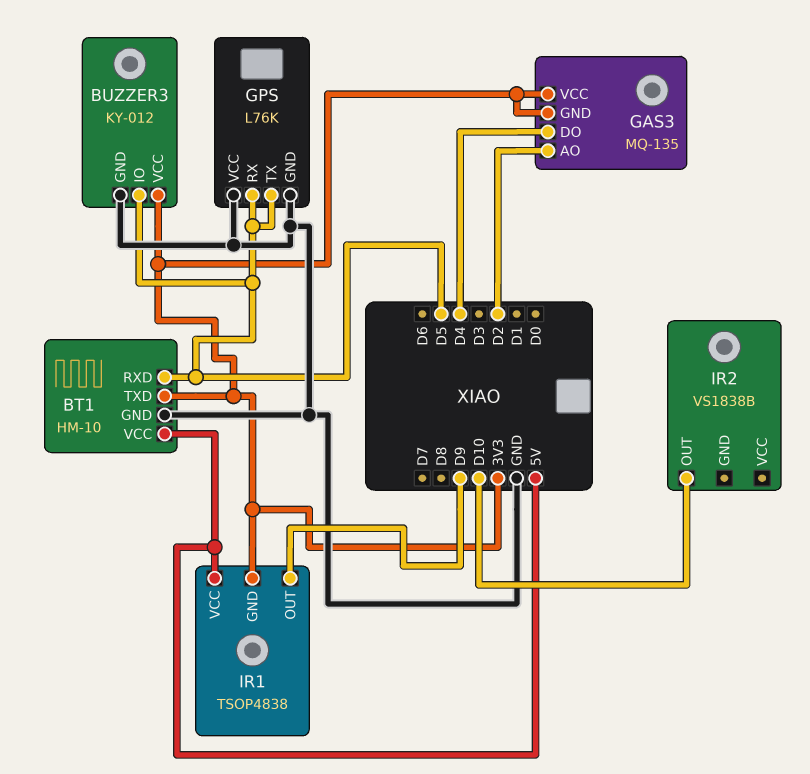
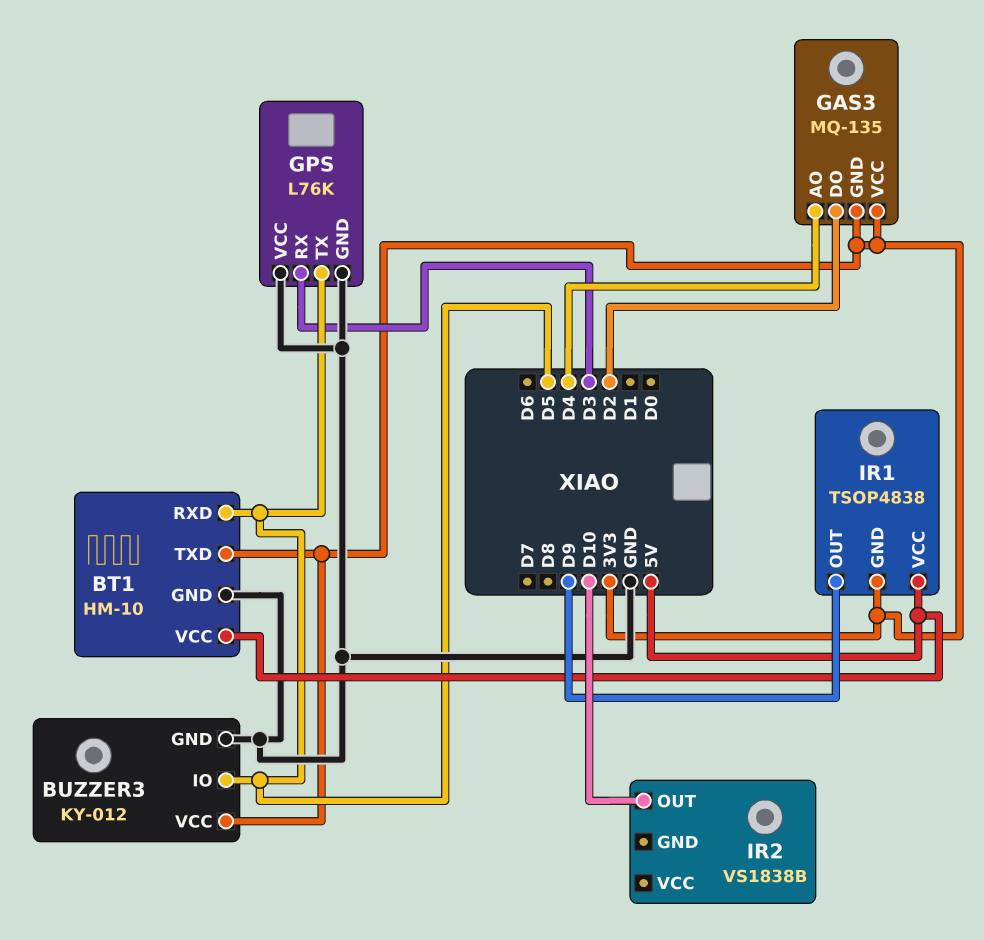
GAS3 pin AO: D2 -> D4
GAS3 pin DO: D4 -> D2
GPS pin RX: D5 -> D3

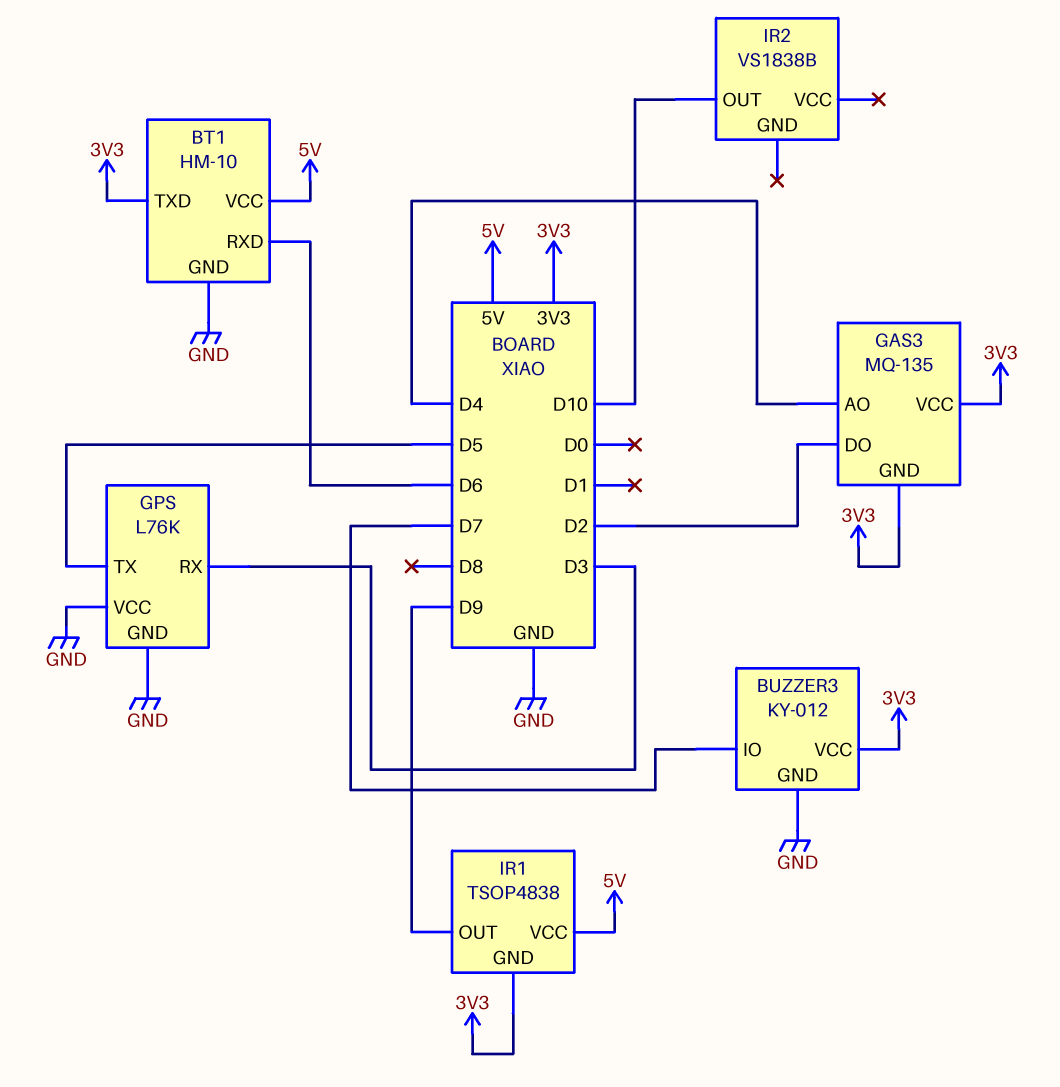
BT1 pin RXD: D5 -> D6
BUZZER3 pin IO: D5 -> D7

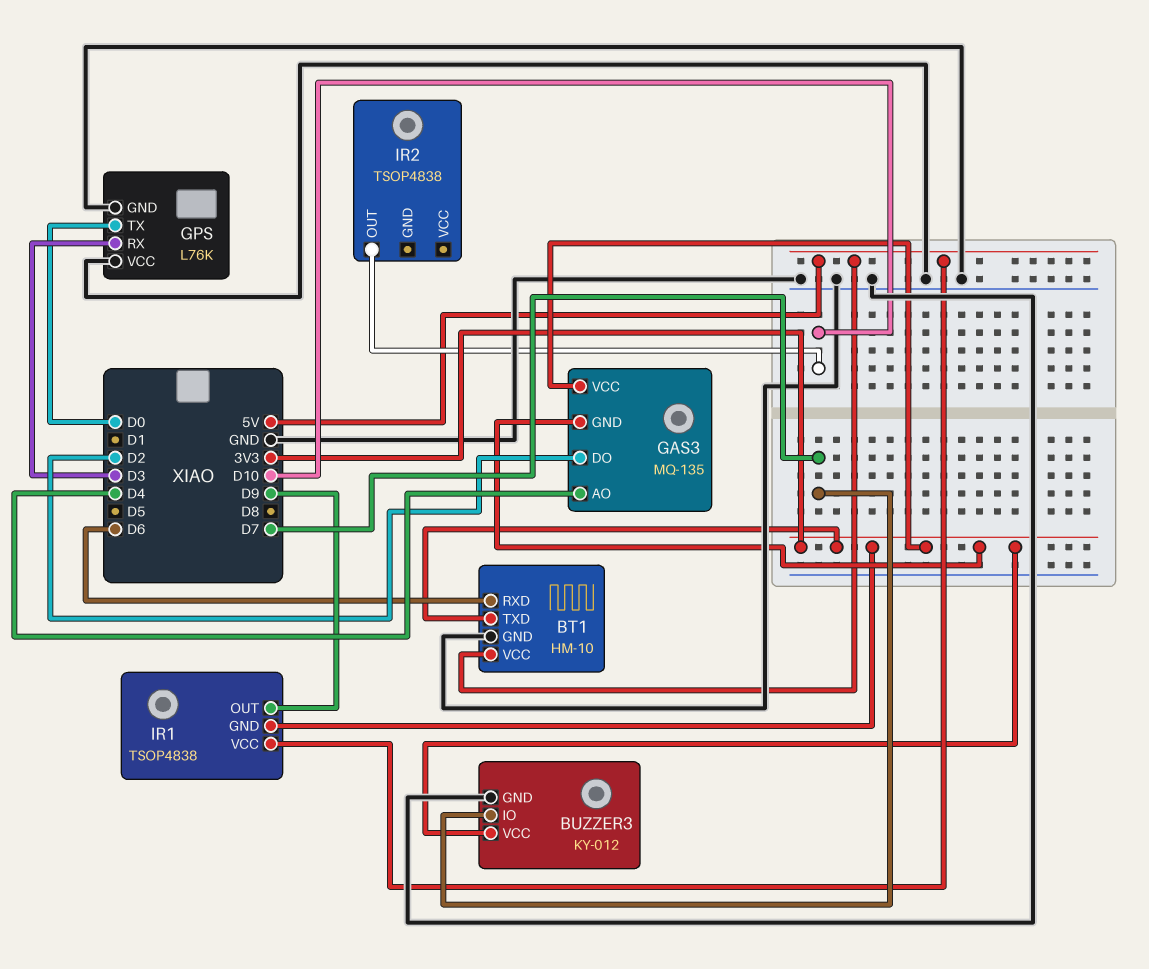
GPS pin TX: D5 -> D0
IR2: VS1838B -> TSOP4838

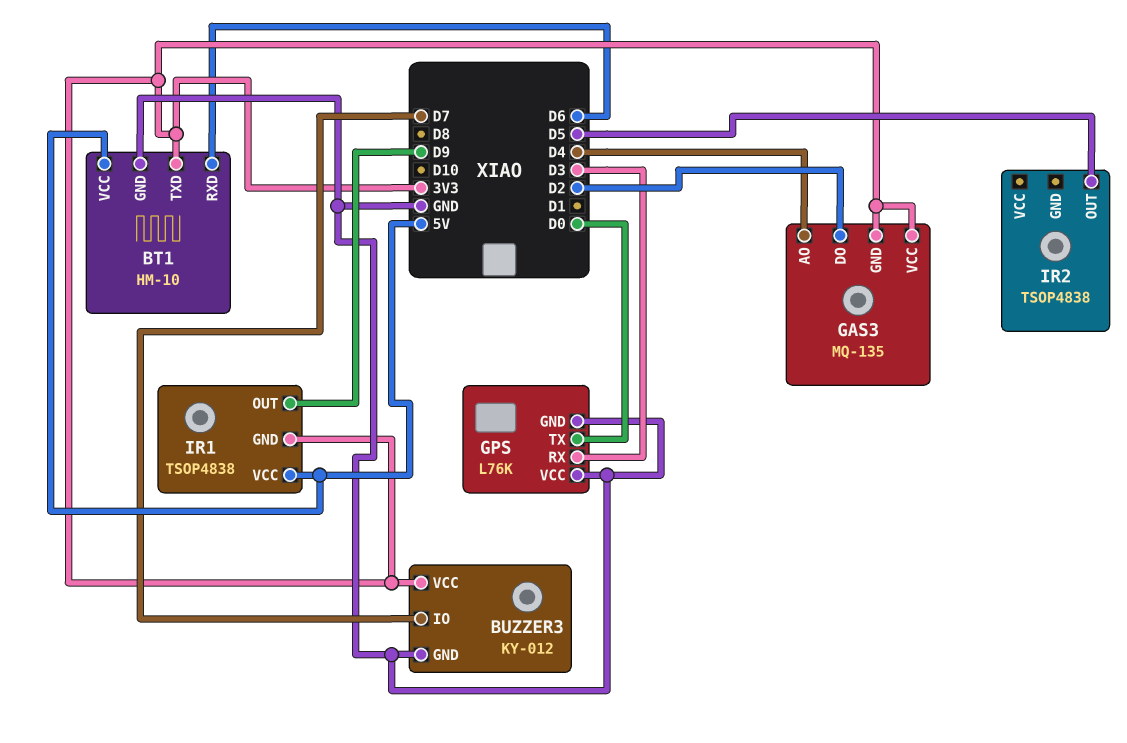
IR2 pin OUT: D10 -> D5

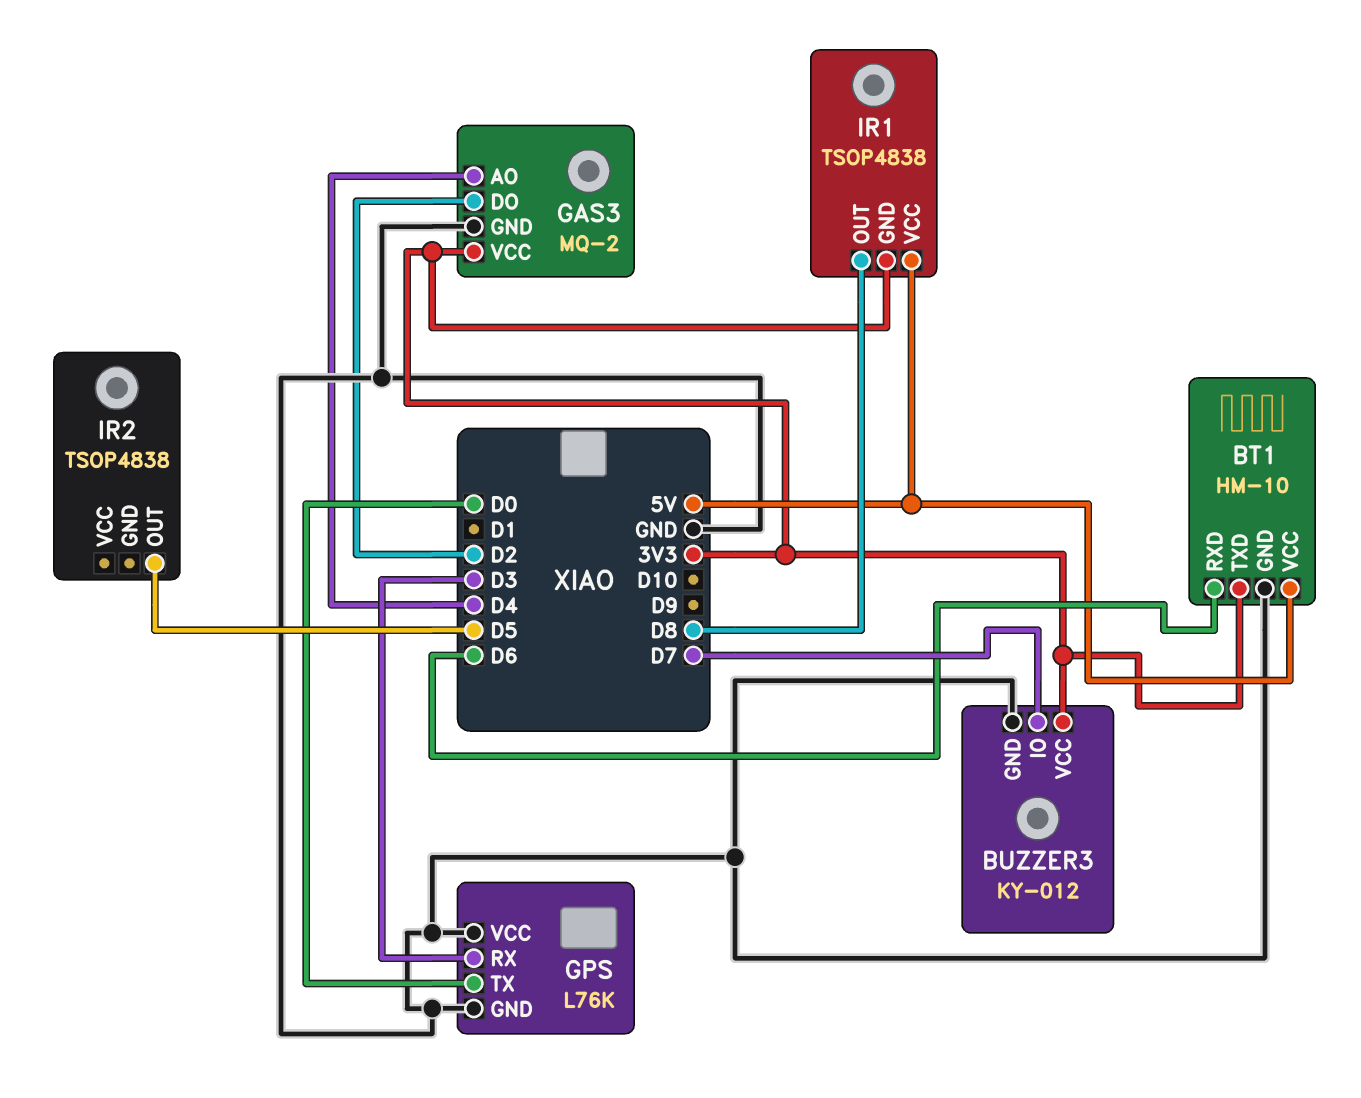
GAS3: MQ-135 -> MQ-2
GAS3 pin GND: 3V3 -> GND
IR1 pin OUT: D9 -> D8

